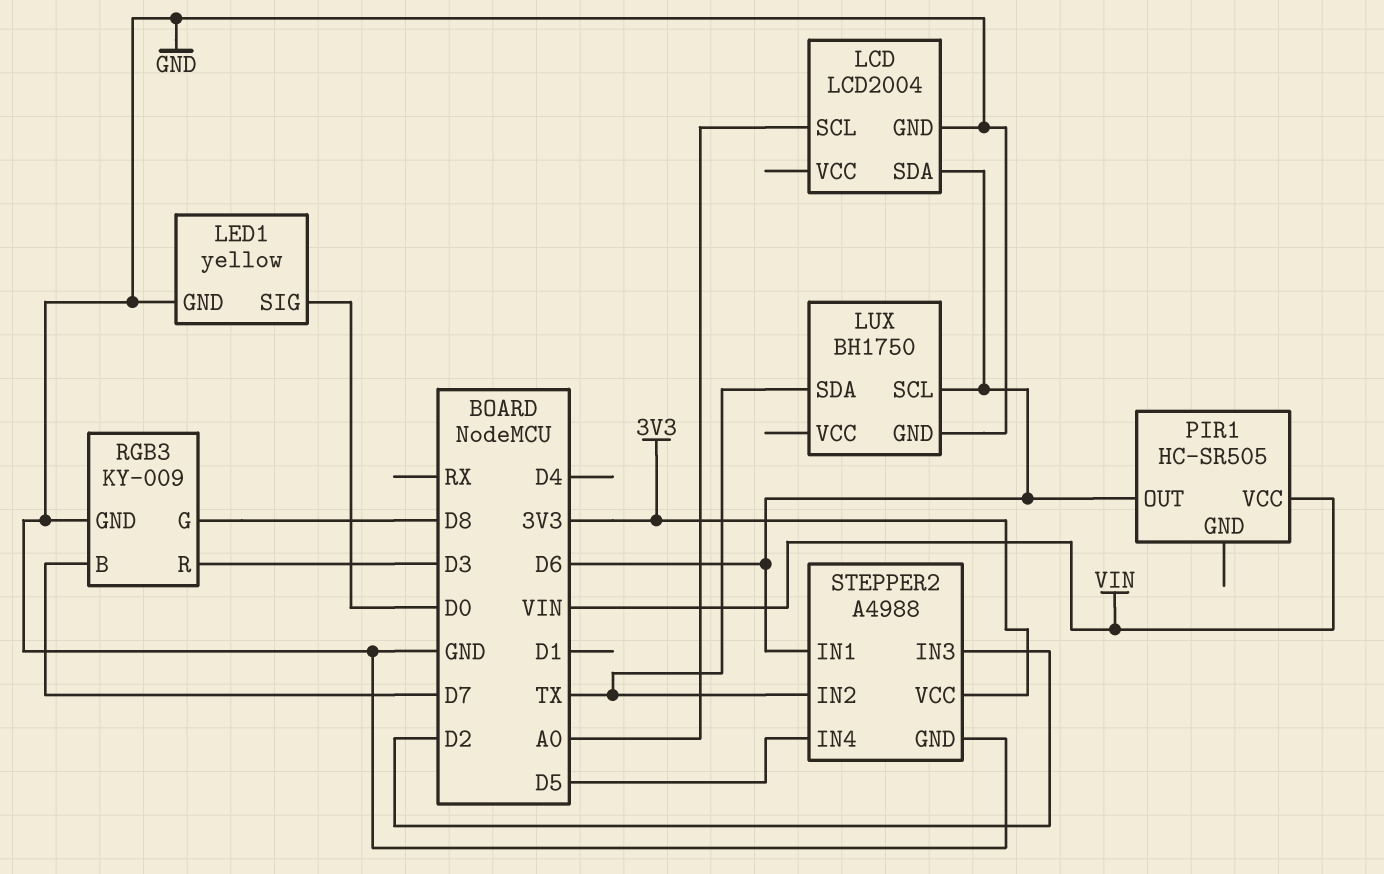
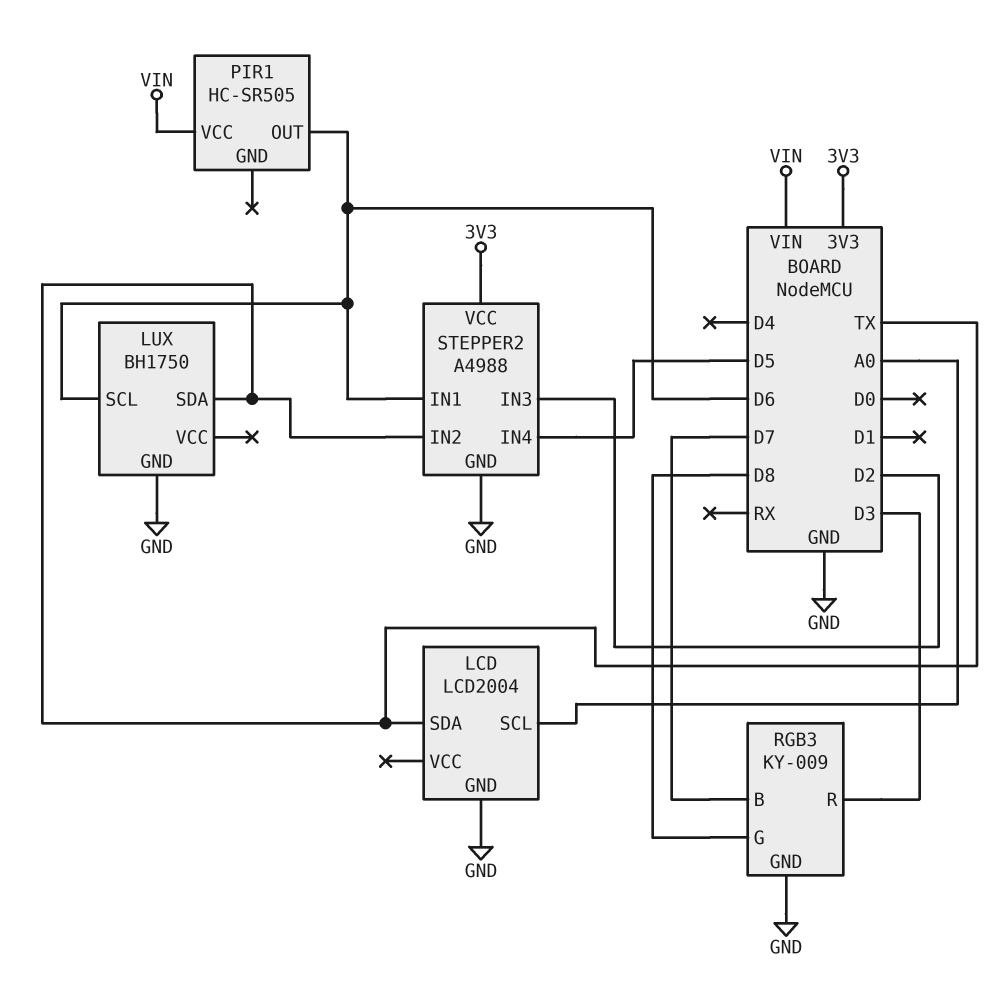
LCD pin SDA: D6 -> TX
LED1: yellow -> none
LED1 pin GND: GND -> none
LED1 pin SIG: D0 -> none

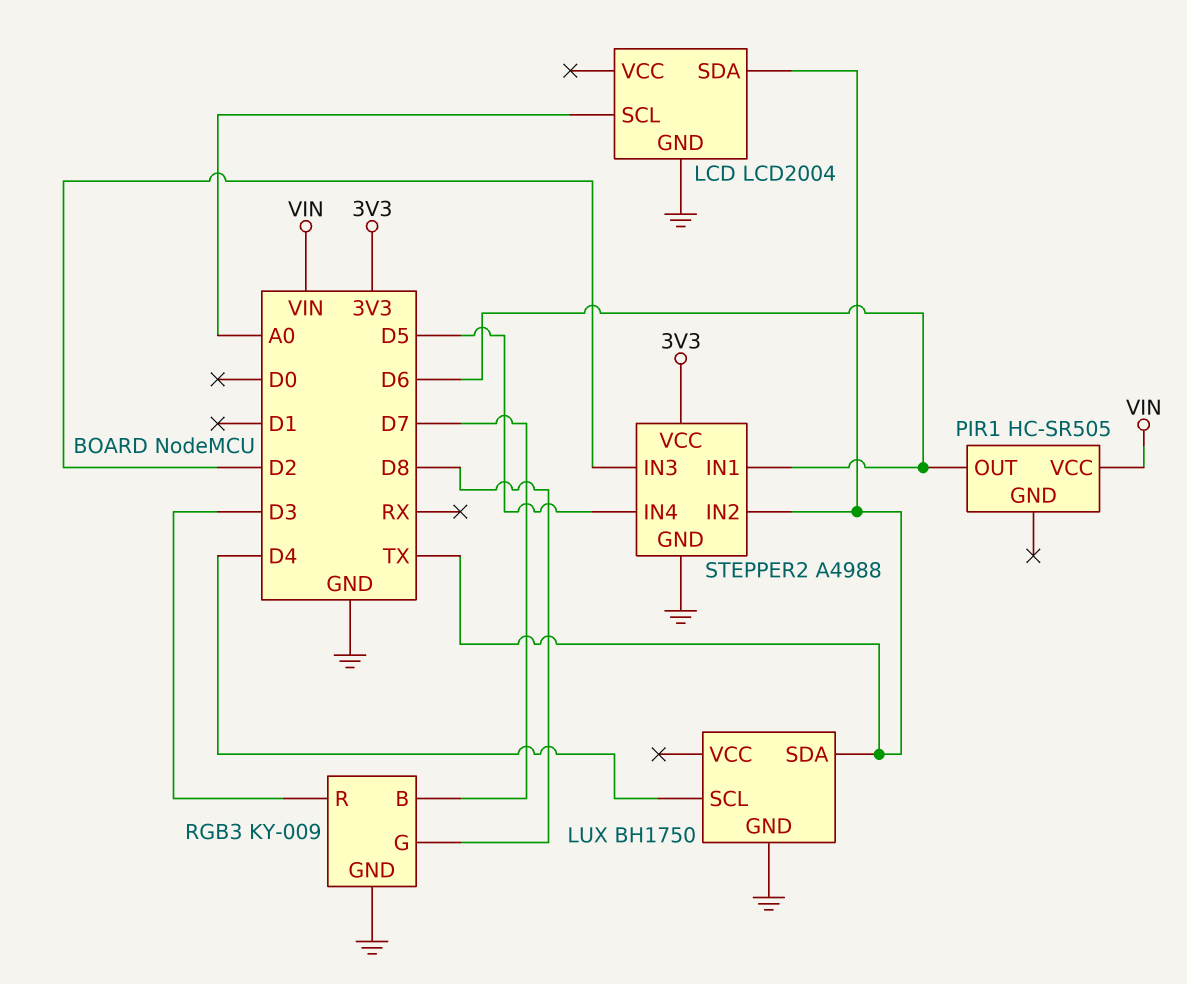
LUX pin SCL: D6 -> D4

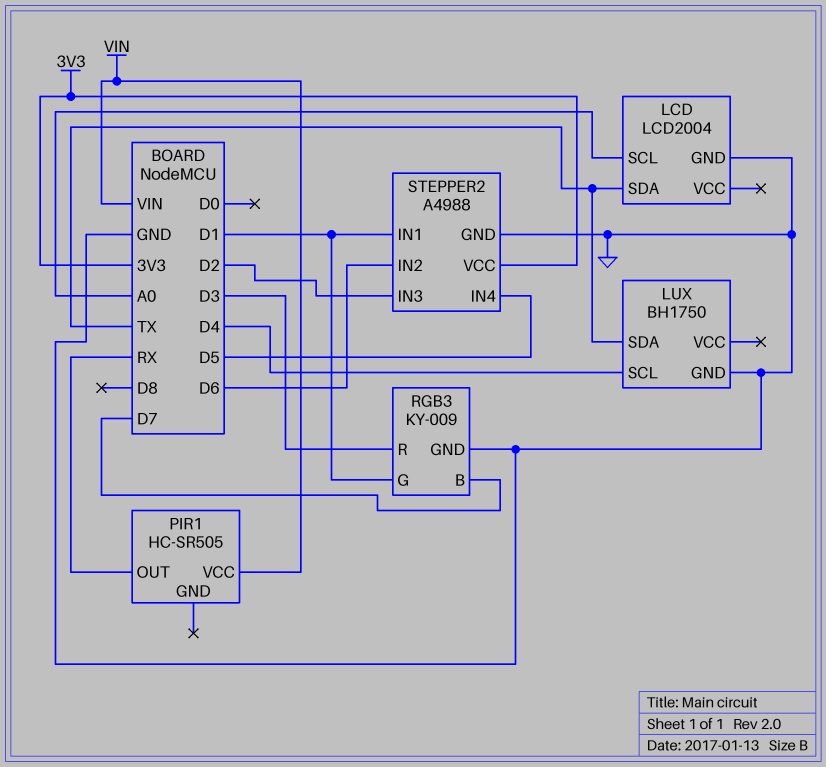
PIR1 pin OUT: D6 -> RX
RGB3 pin G: D8 -> D1
STEPPER2 pin IN1: D6 -> D1
STEPPER2 pin IN2: TX -> D6

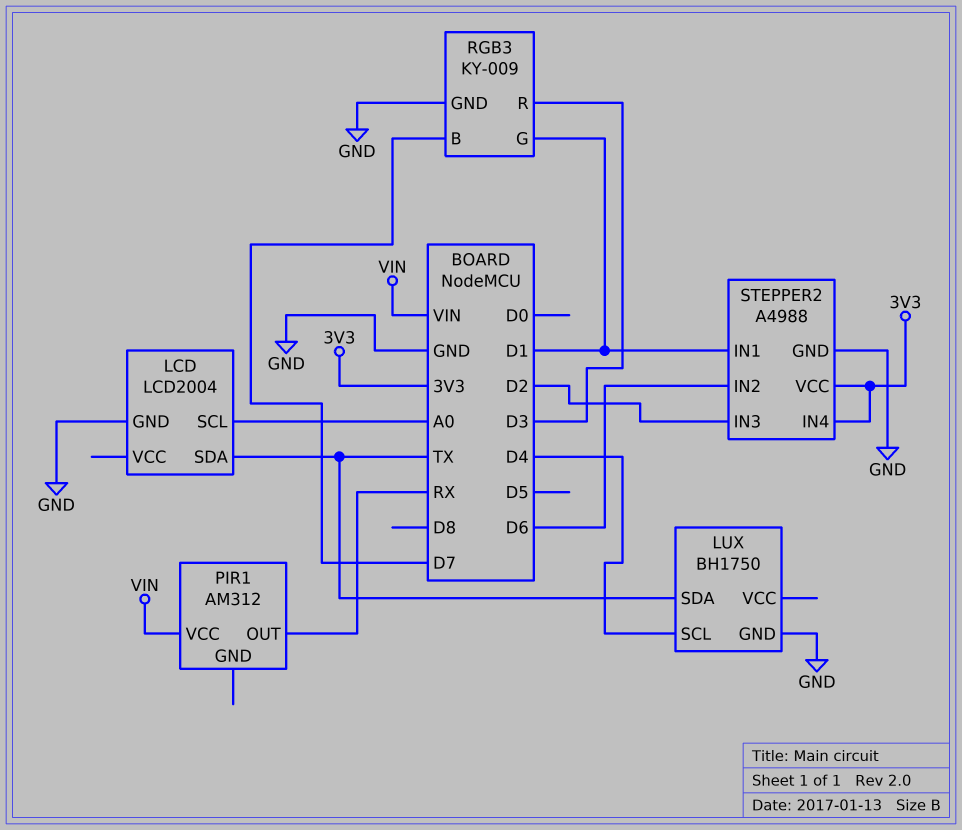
PIR1: HC-SR505 -> AM312
STEPPER2 pin IN4: D5 -> 3V3

